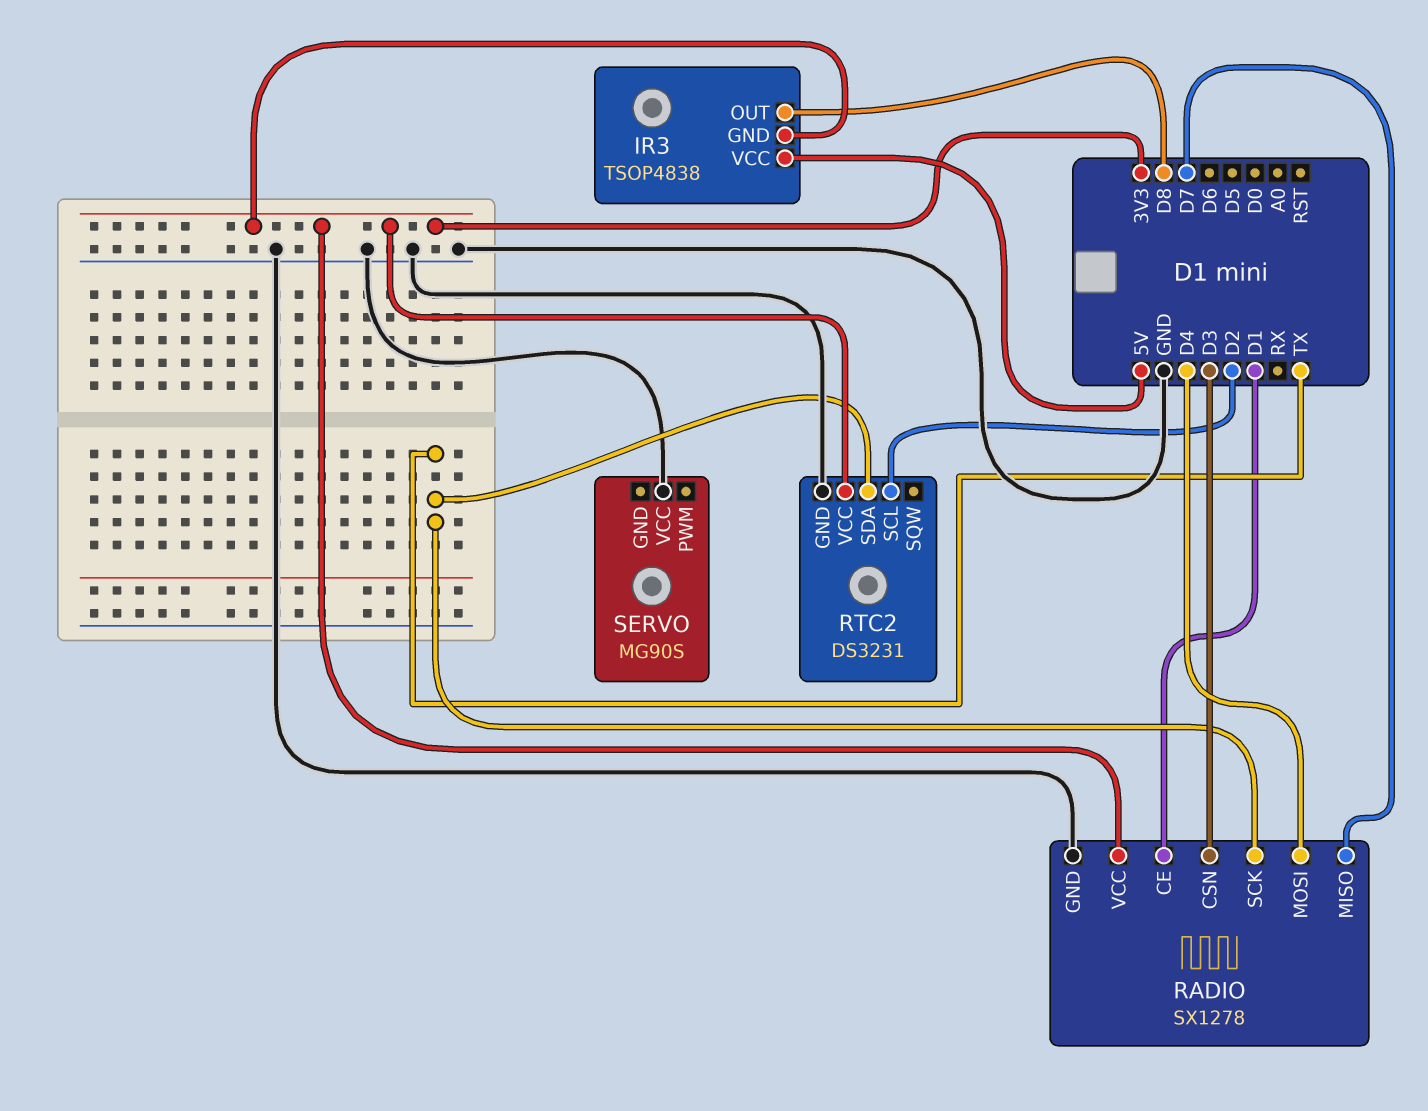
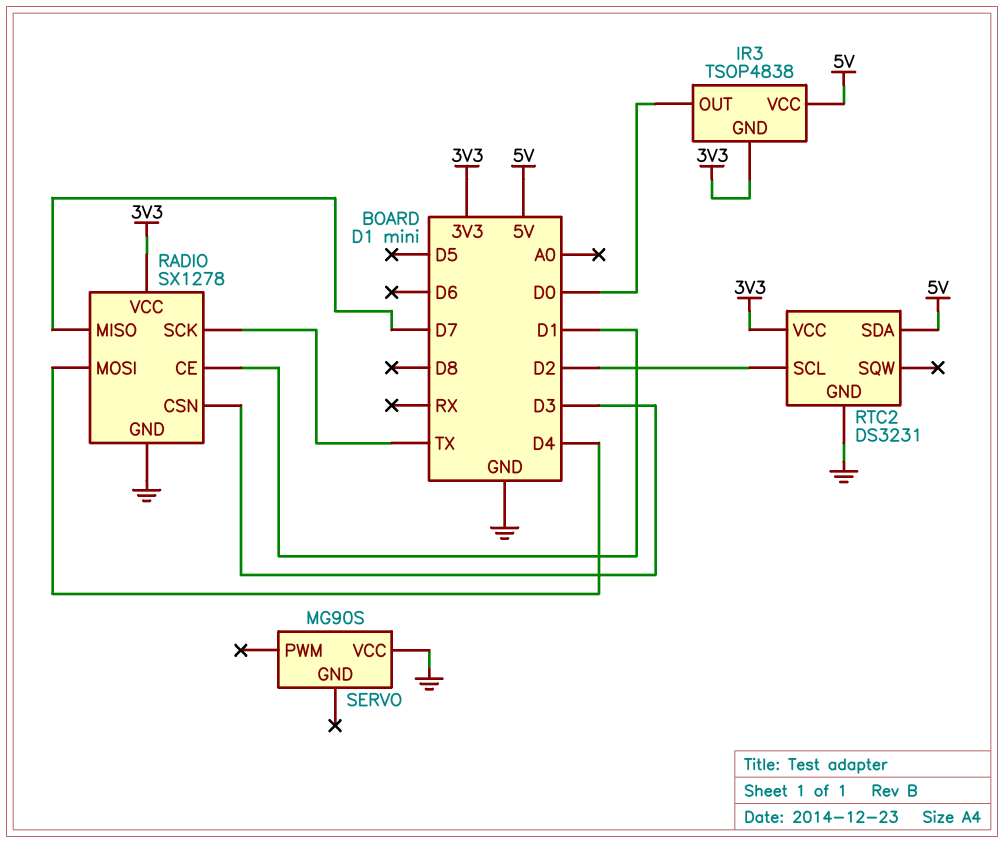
IR3 pin OUT: D8 -> D0
RTC2 pin SDA: TX -> 5V

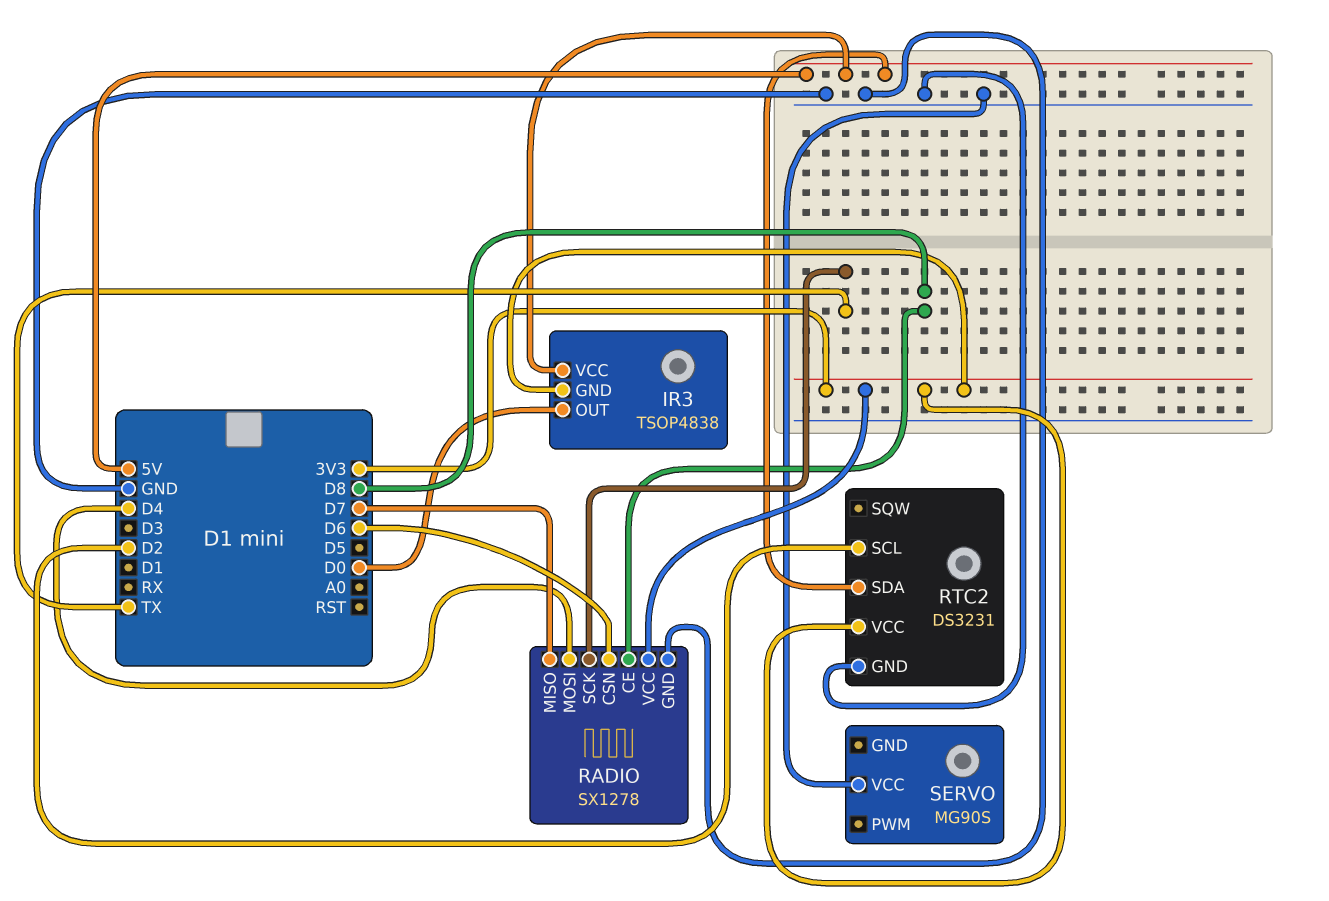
RADIO pin CE: D1 -> D8
RADIO pin CSN: D3 -> D6

